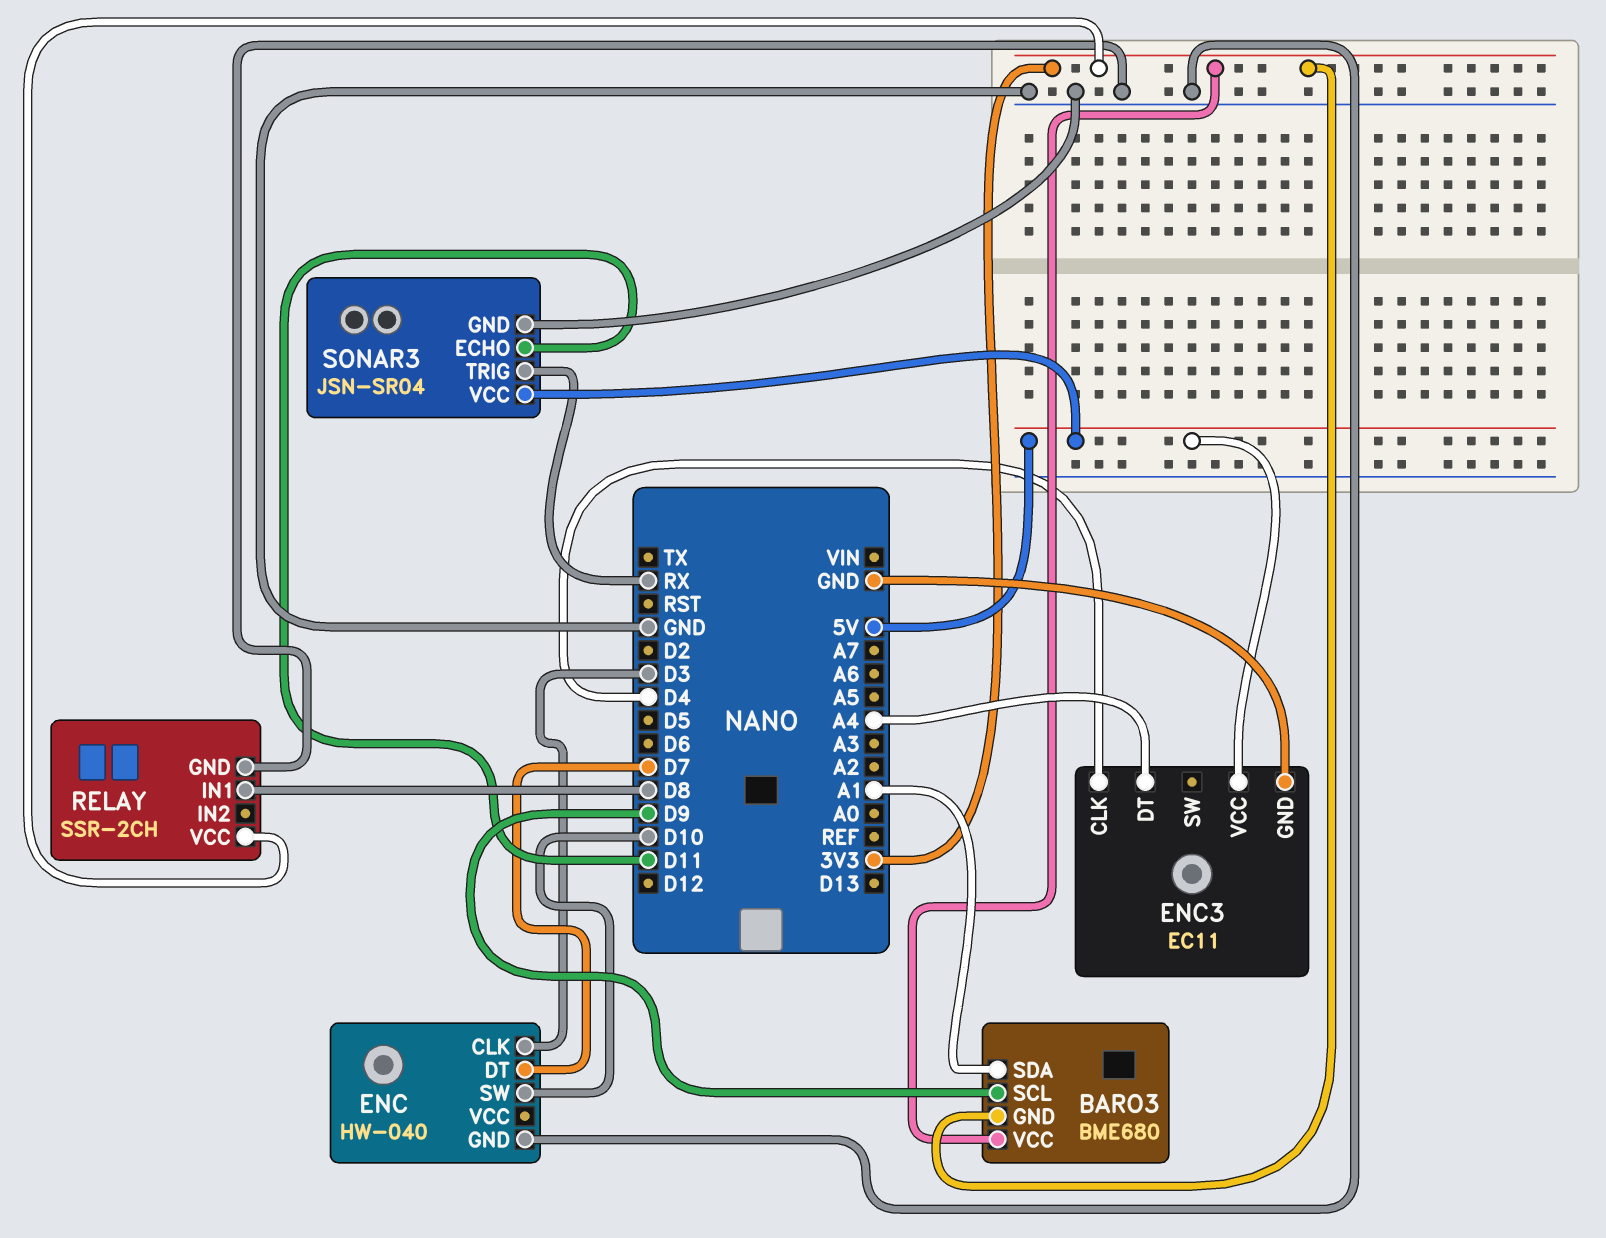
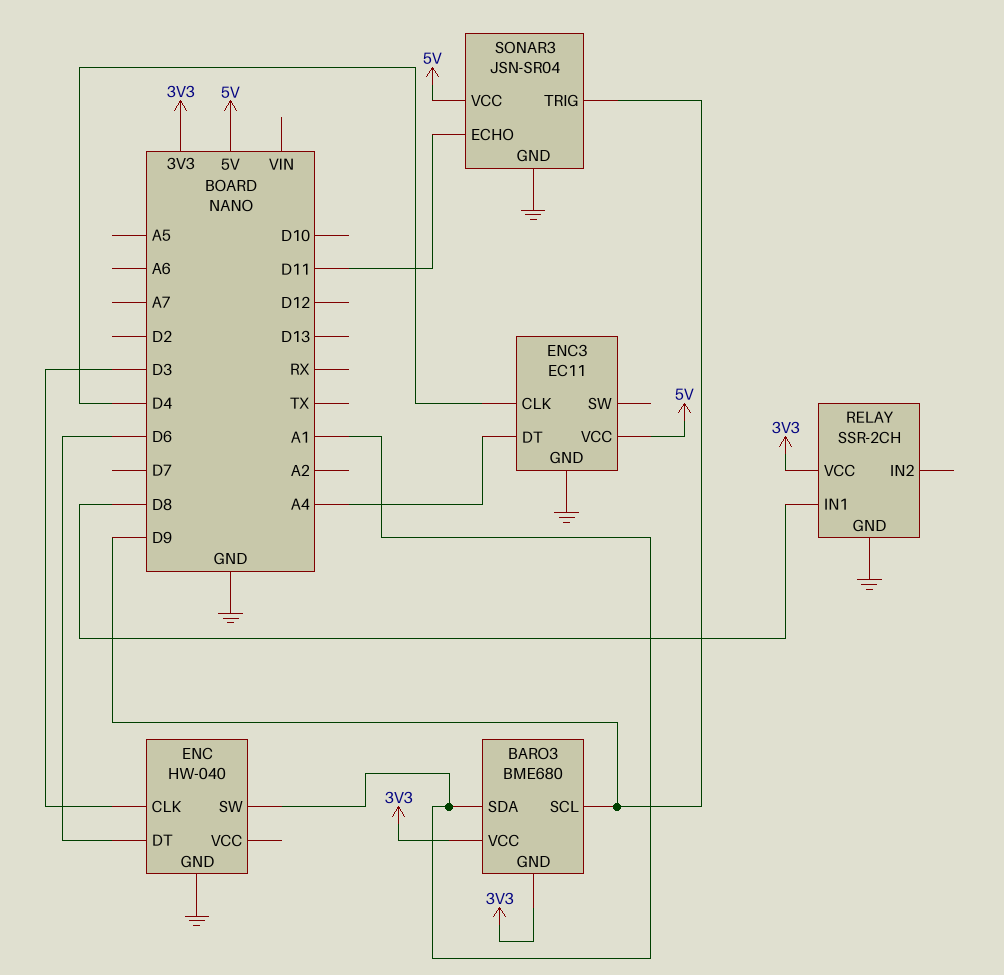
ENC pin DT: D7 -> D6
ENC pin SW: D10 -> A1
SONAR3 pin TRIG: RX -> D9

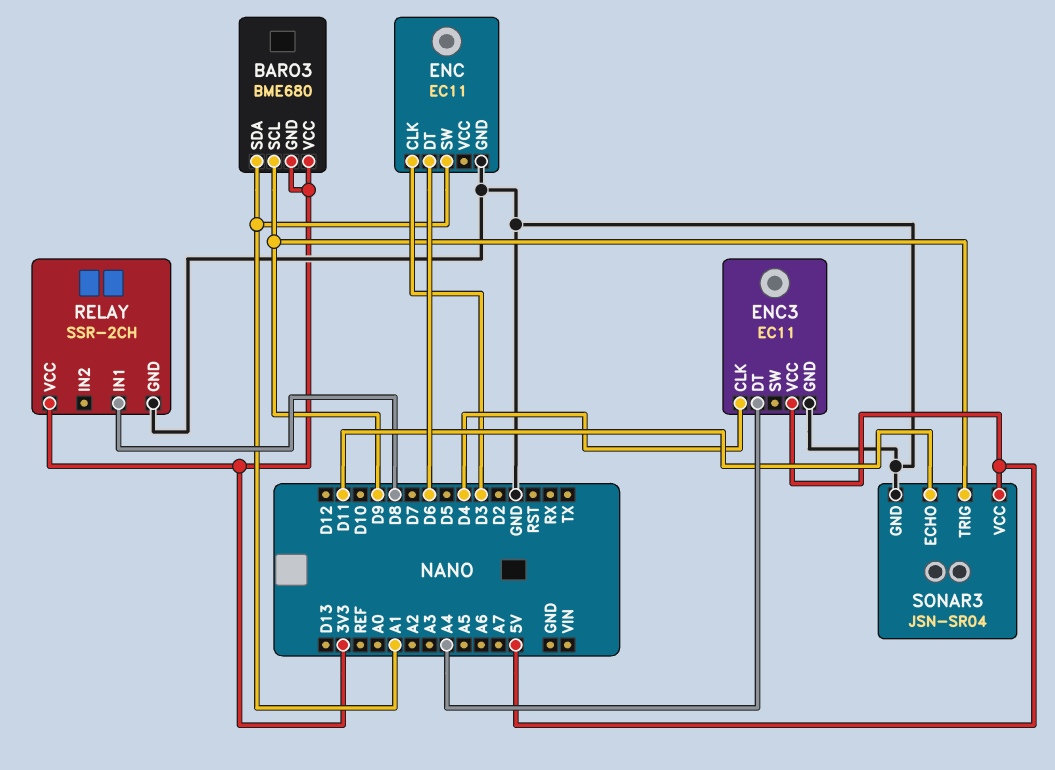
ENC: HW-040 -> EC11

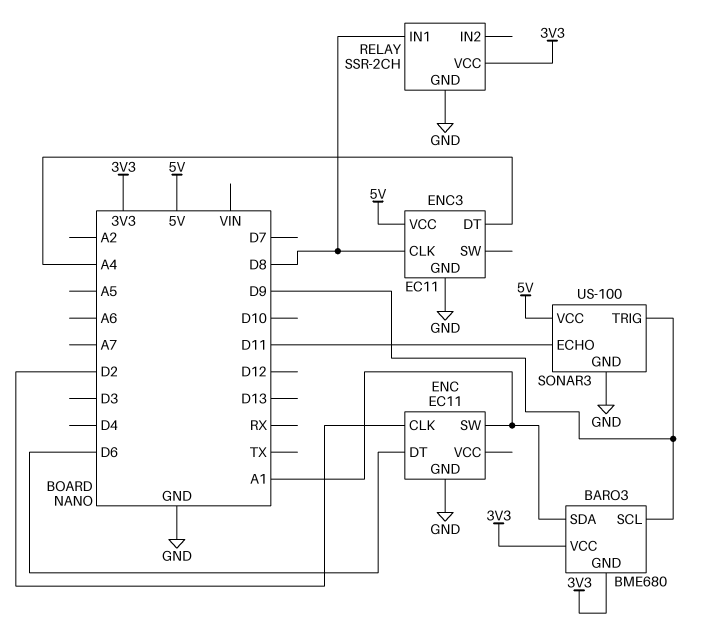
ENC pin CLK: D3 -> D2
ENC3 pin CLK: D4 -> D8
SONAR3: JSN-SR04 -> US-100

